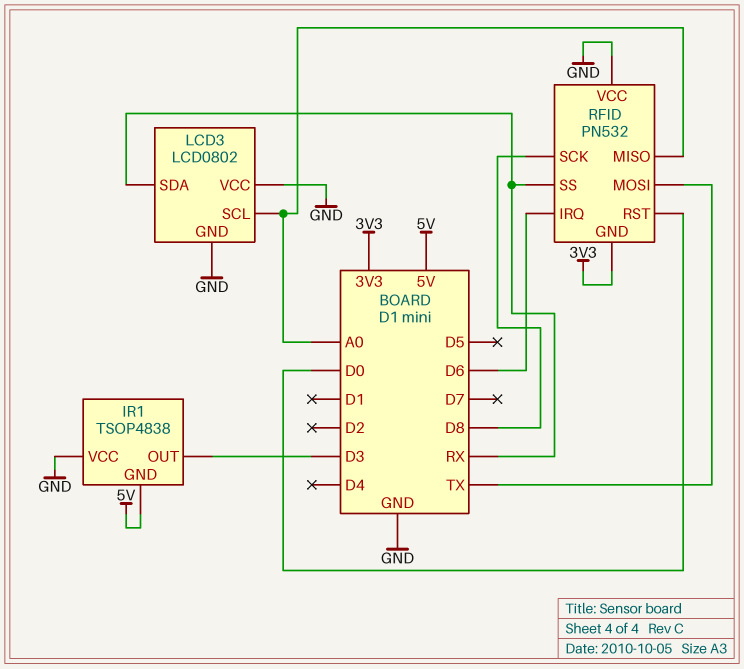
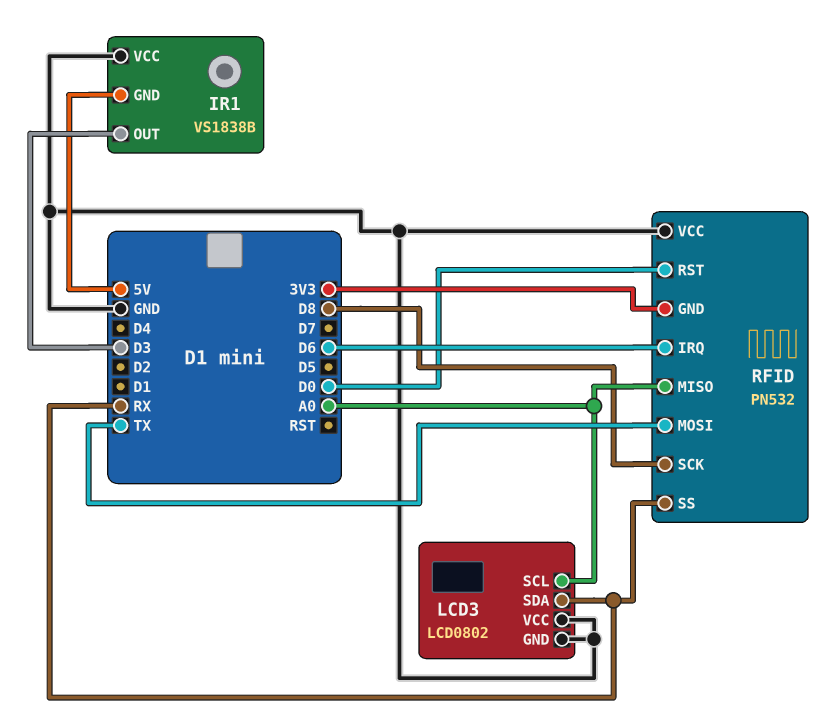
IR1: TSOP4838 -> VS1838B

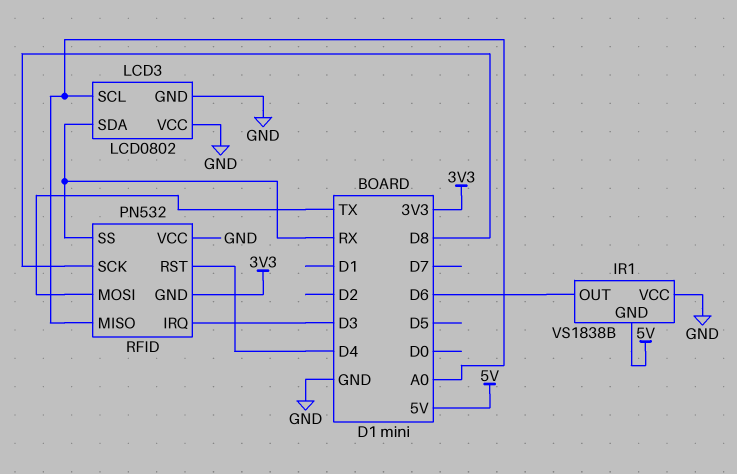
IR1 pin OUT: D3 -> D6
RFID pin IRQ: D6 -> D3
RFID pin RST: D0 -> D4

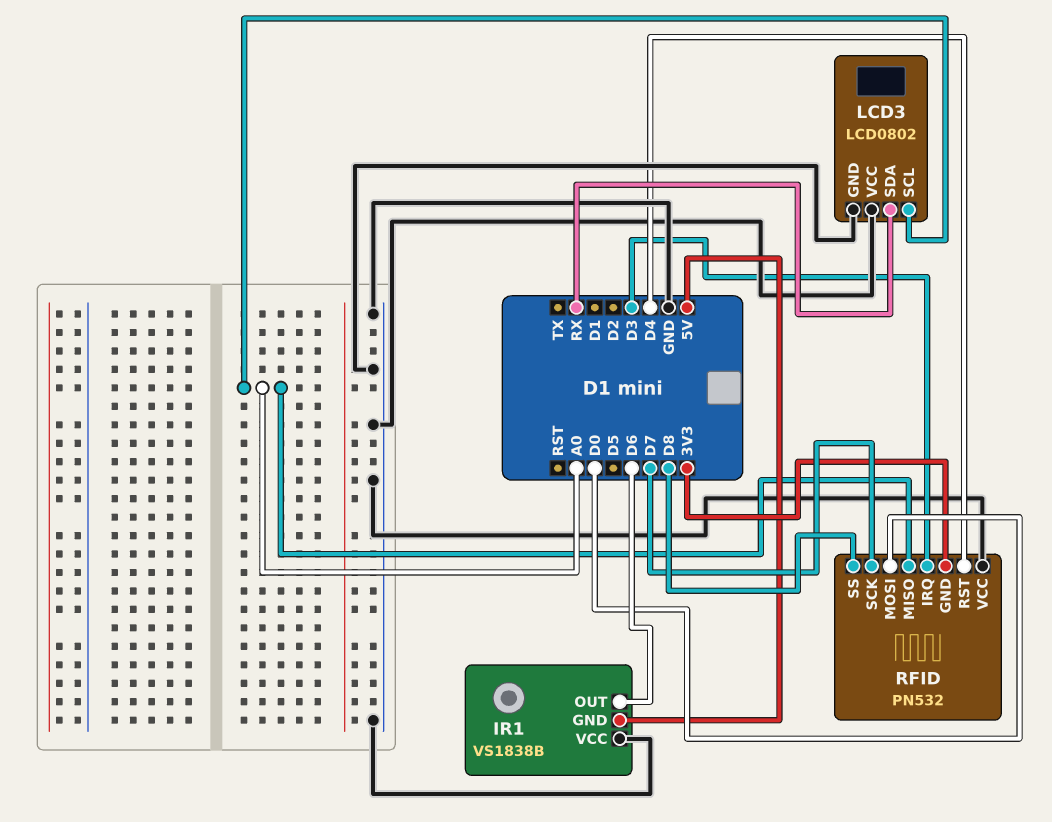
RFID pin MOSI: TX -> D0
RFID pin SCK: D8 -> D7
RFID pin SS: RX -> D8

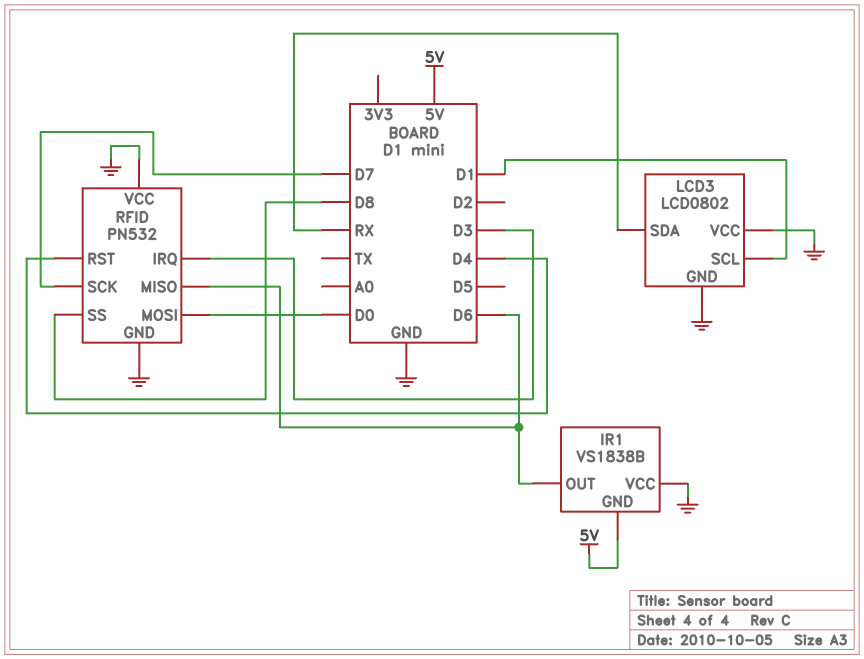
LCD3 pin SCL: A0 -> D1
RFID pin GND: 3V3 -> GND
RFID pin MISO: A0 -> D6

